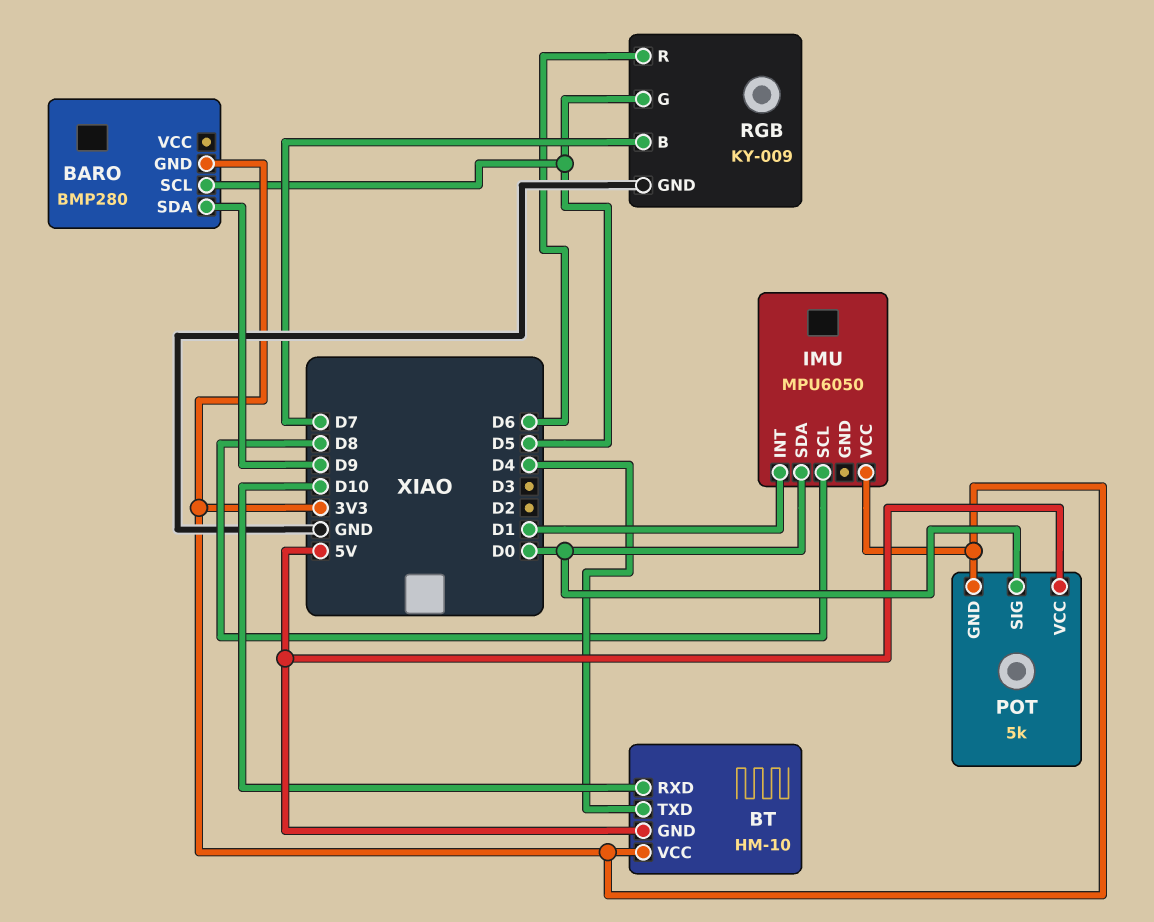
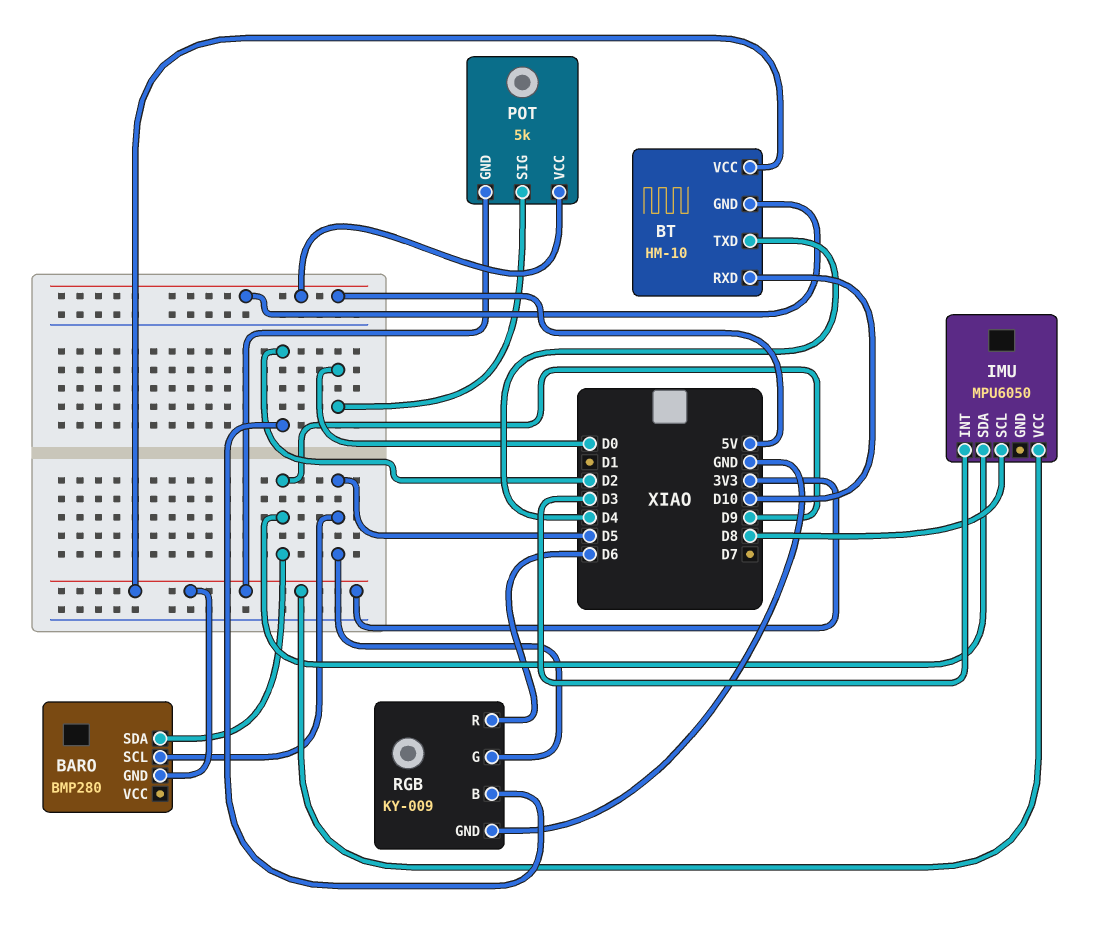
IMU pin INT: D1 -> D3
IMU pin SDA: D0 -> D9
RGB pin B: D7 -> D2

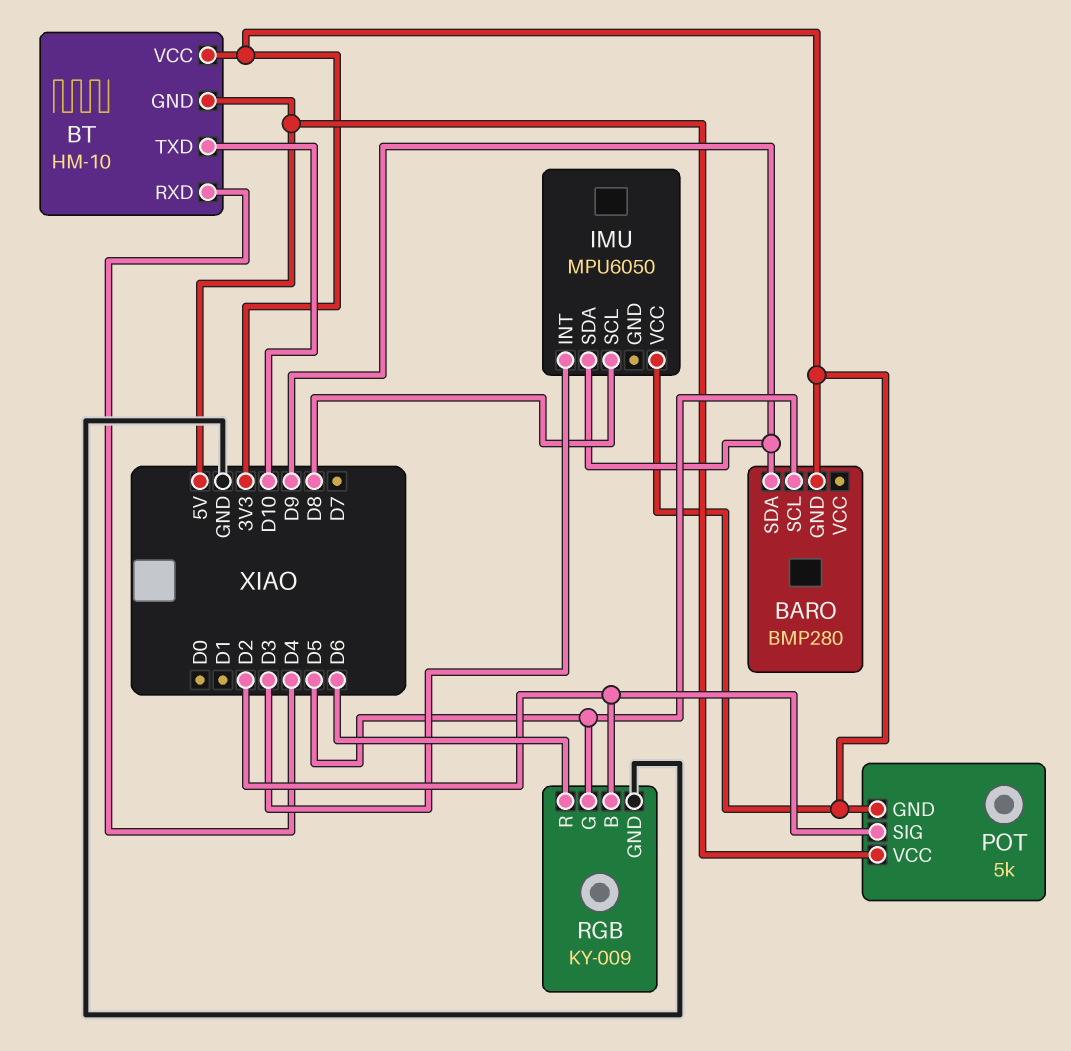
BT pin RXD: D10 -> D4
BT pin TXD: D4 -> D10
POT pin SIG: D0 -> D2

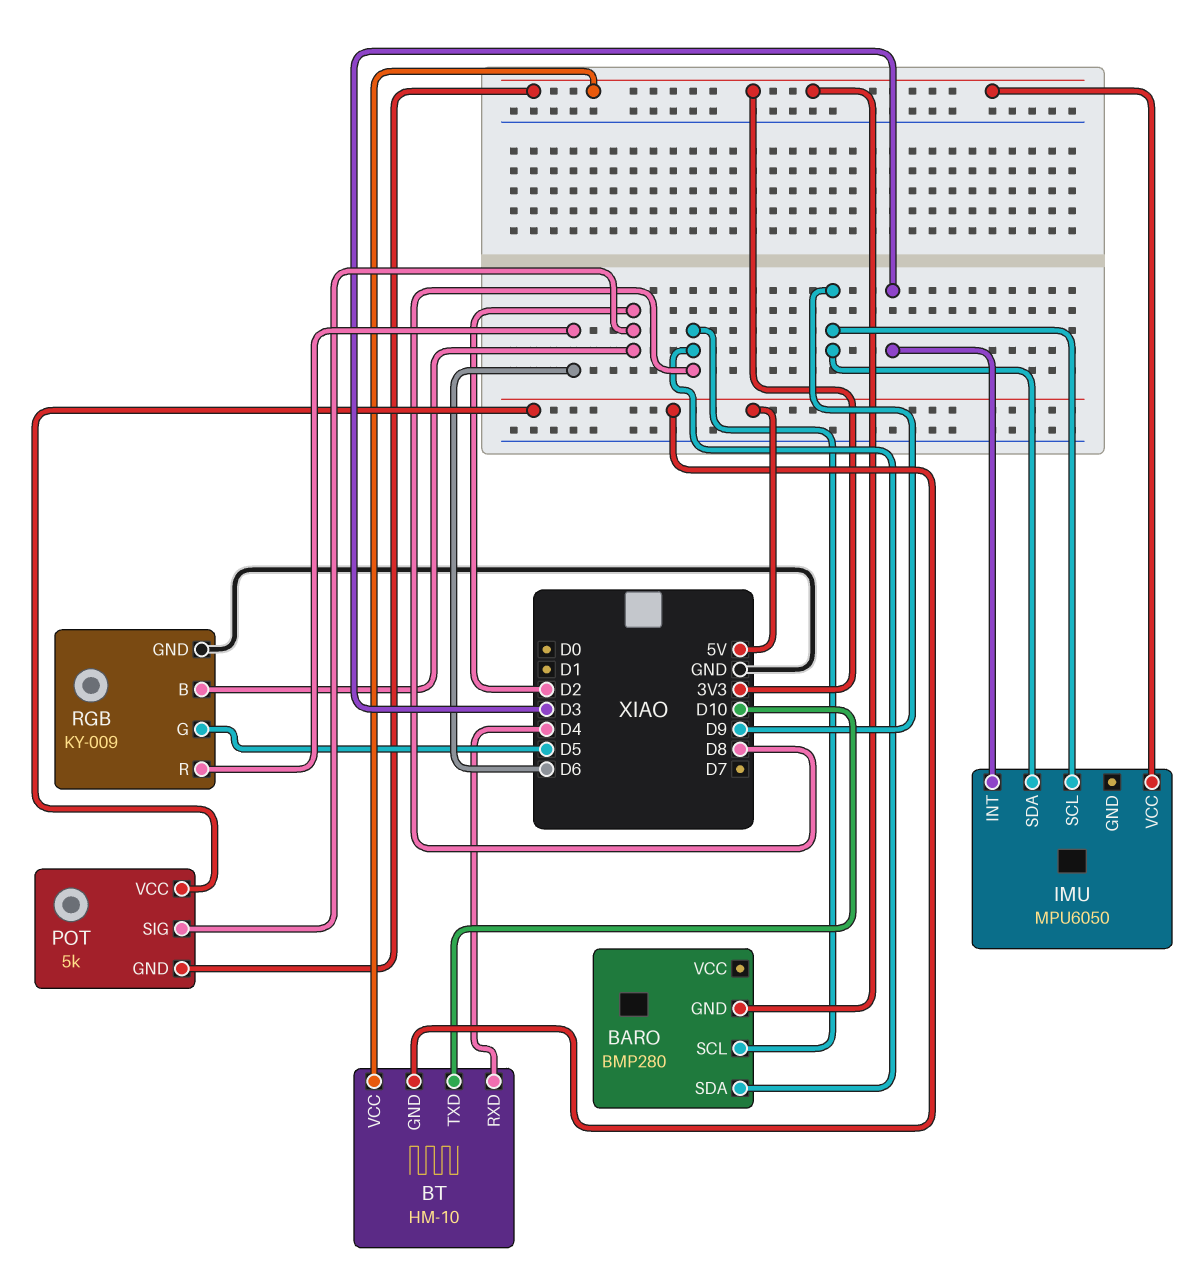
BARO pin SCL: D5 -> D8
BARO pin SDA: D9 -> D8
IMU pin SCL: D8 -> D9

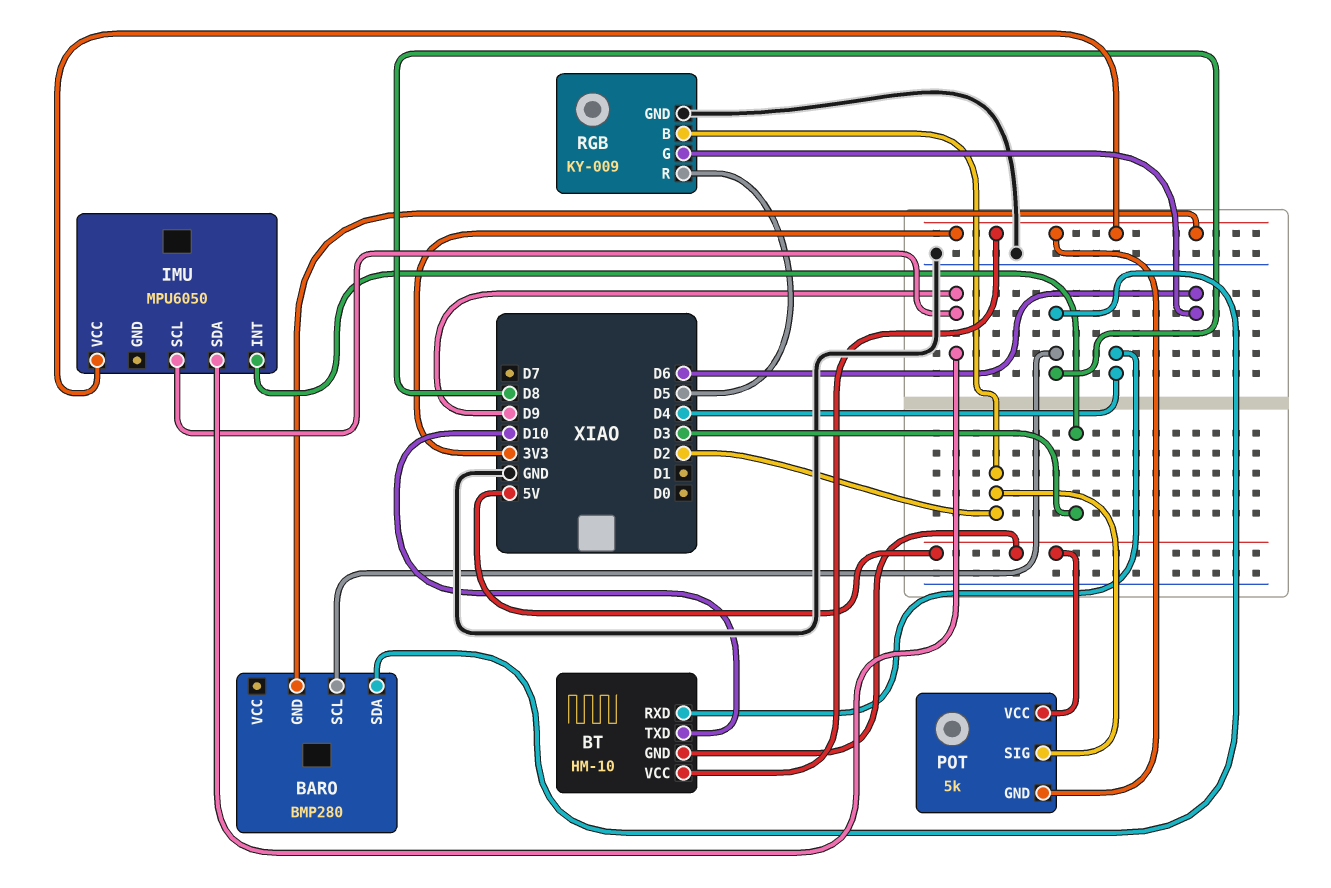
RGB pin G: D5 -> D6
RGB pin R: D6 -> D5

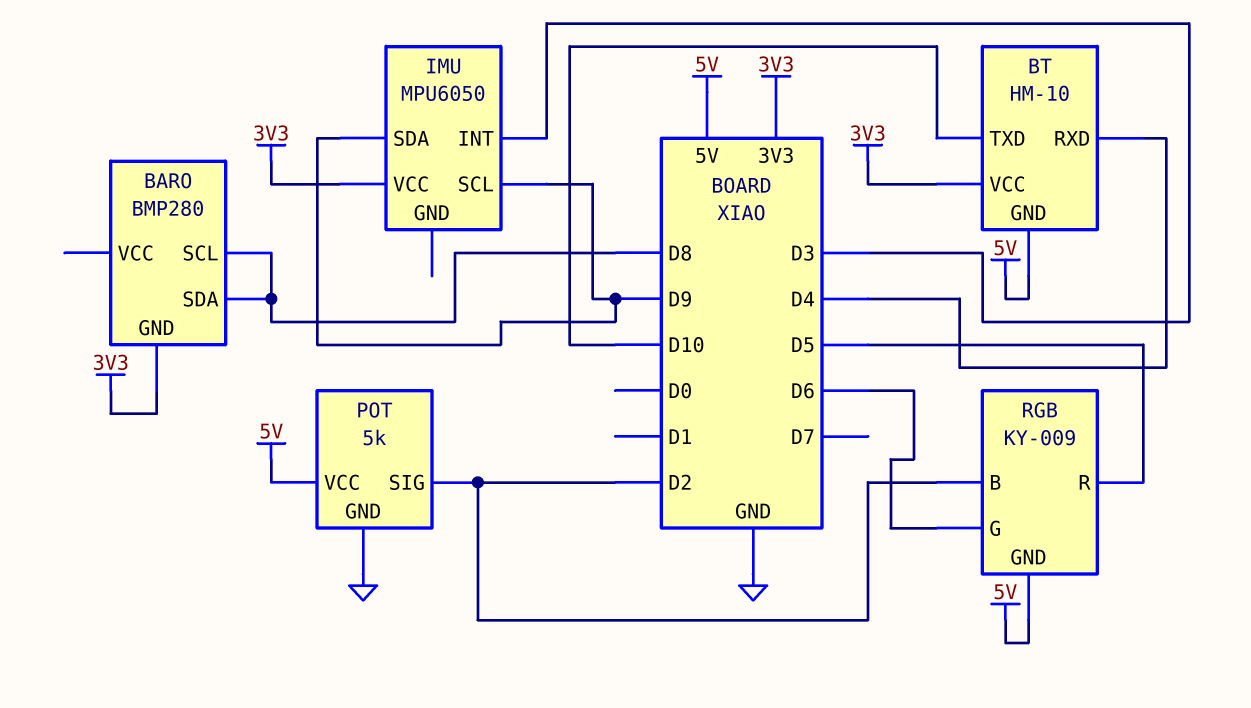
POT pin GND: 3V3 -> GND
RGB pin GND: GND -> 5V

